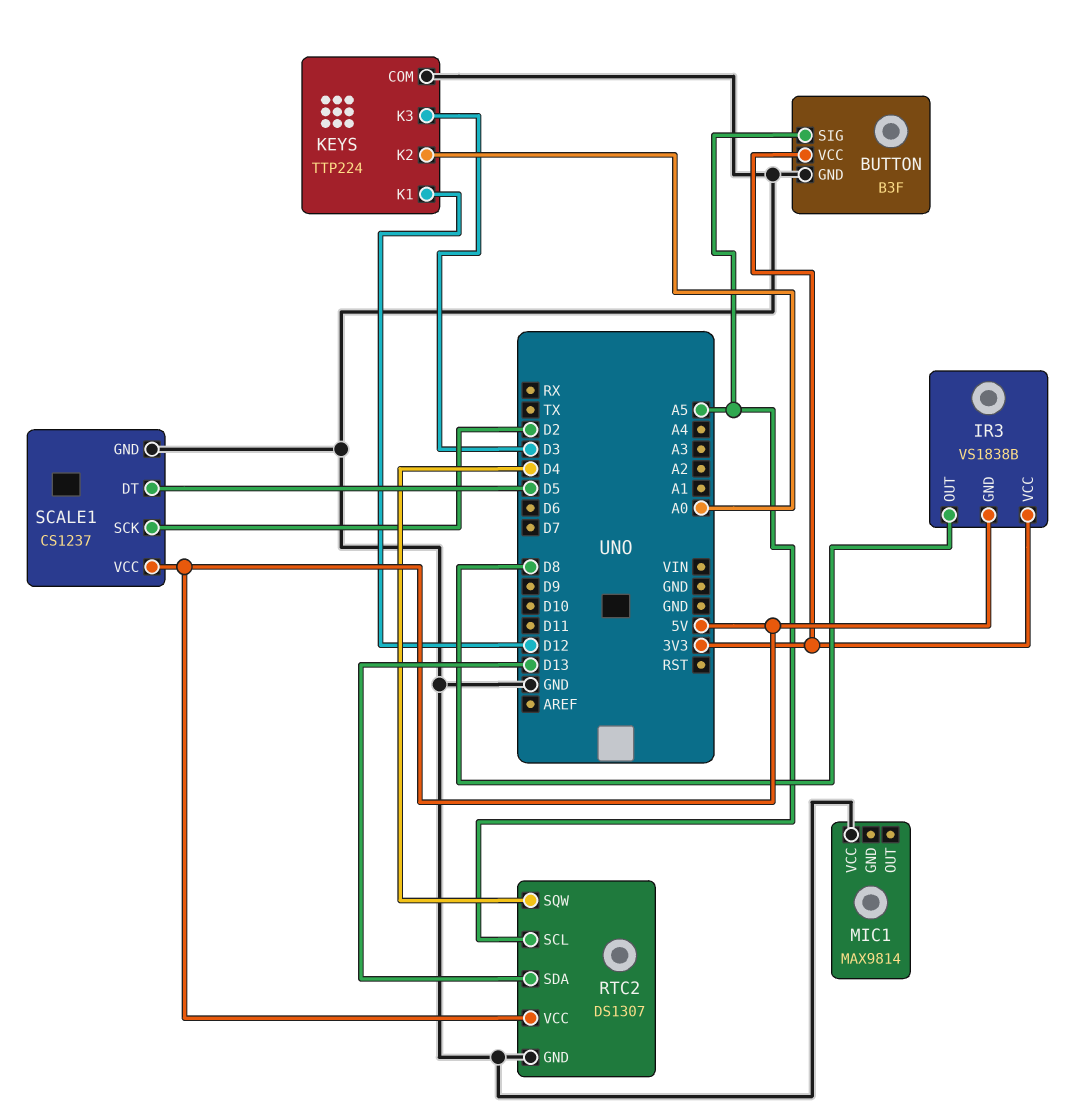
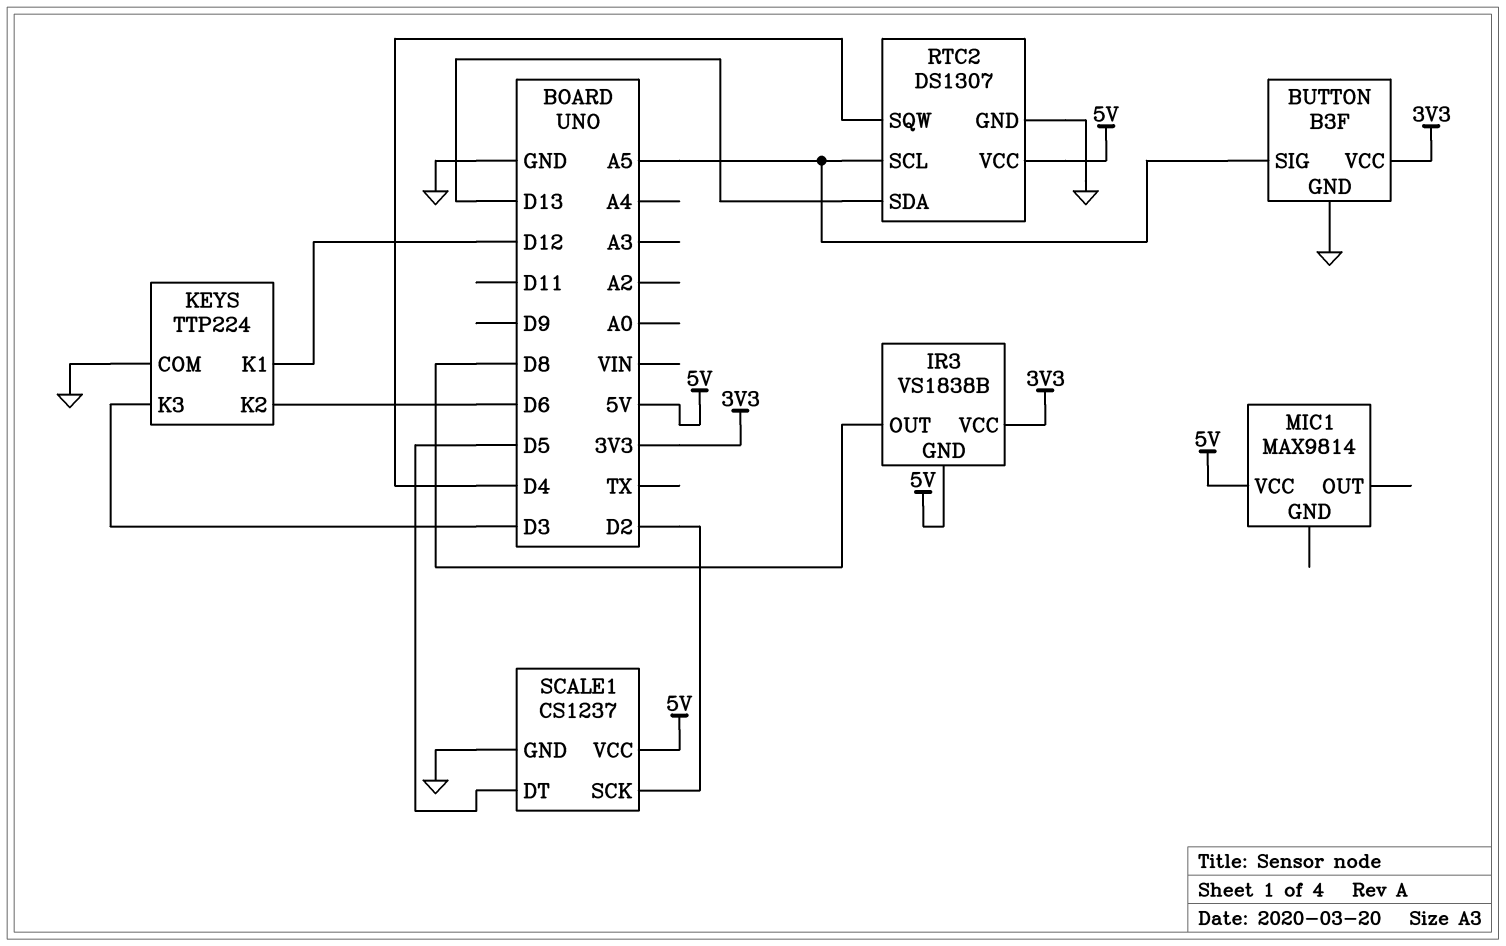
KEYS pin K2: A0 -> D6
MIC1 pin VCC: GND -> 5V

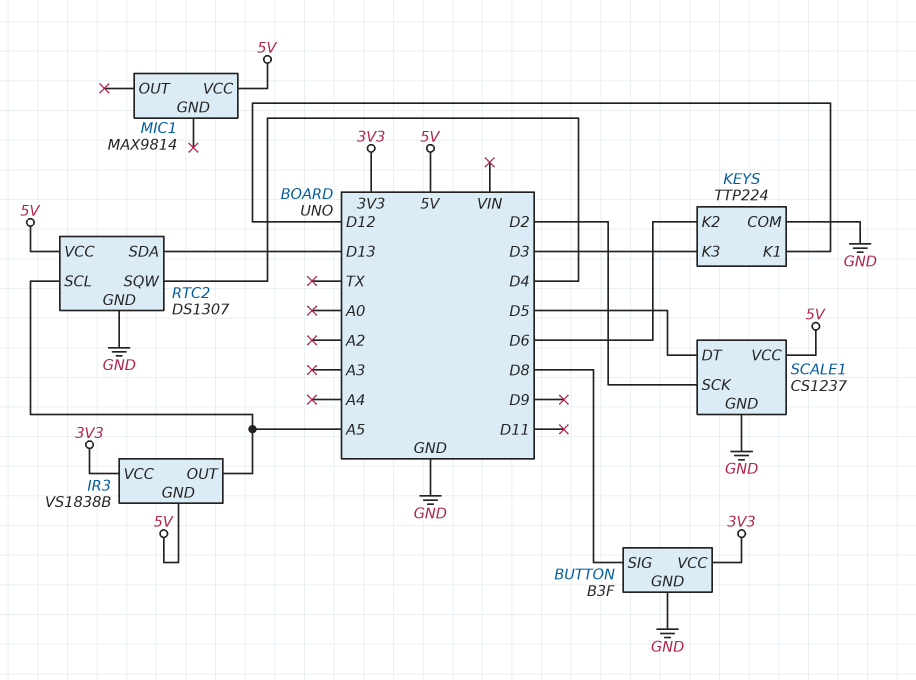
BUTTON pin SIG: A5 -> D8
IR3 pin OUT: D8 -> A5

